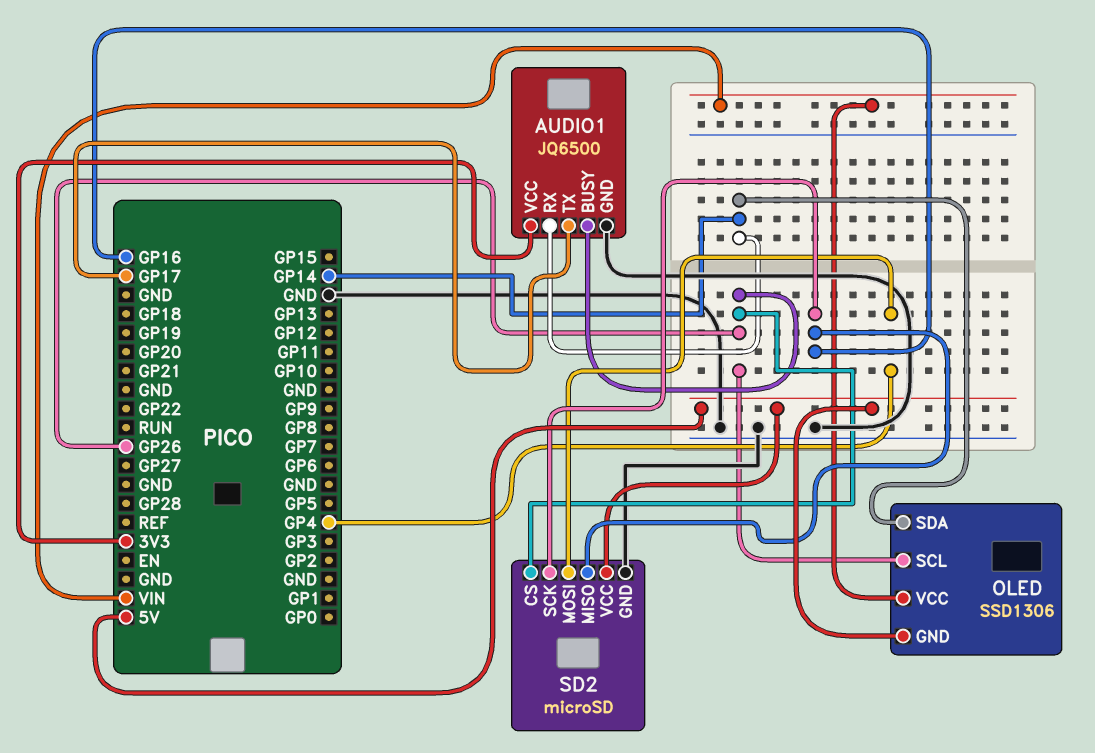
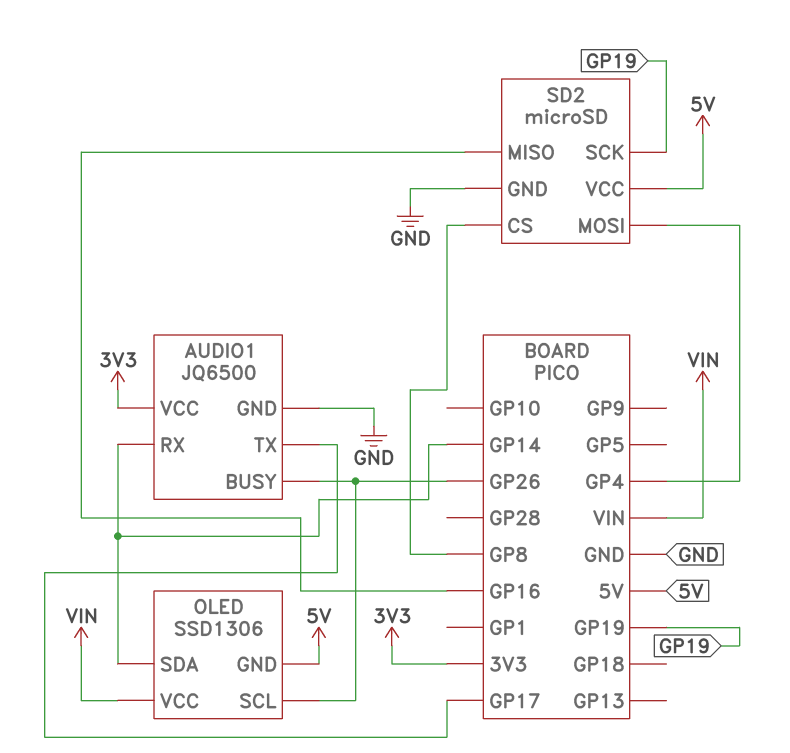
SD2 pin CS: GP26 -> GP8
SD2 pin SCK: GP16 -> GP19

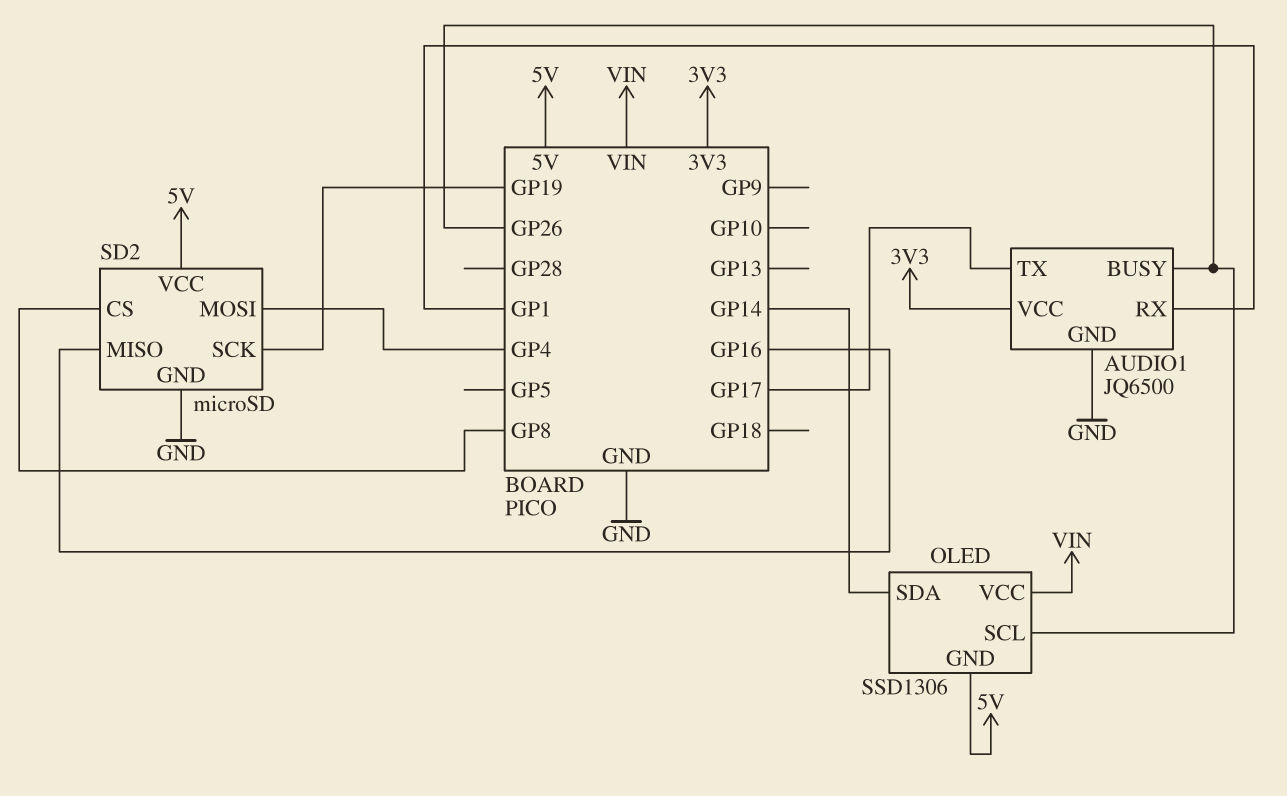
AUDIO1 pin RX: GP14 -> GP1

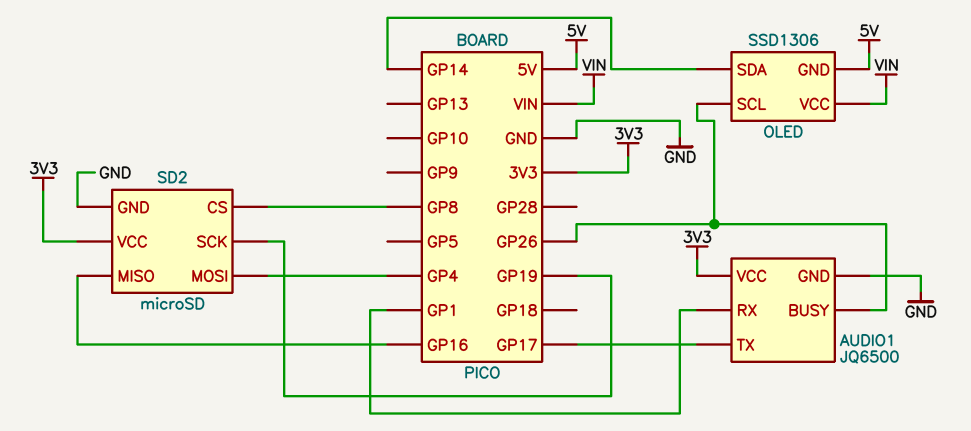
SD2 pin VCC: 5V -> 3V3

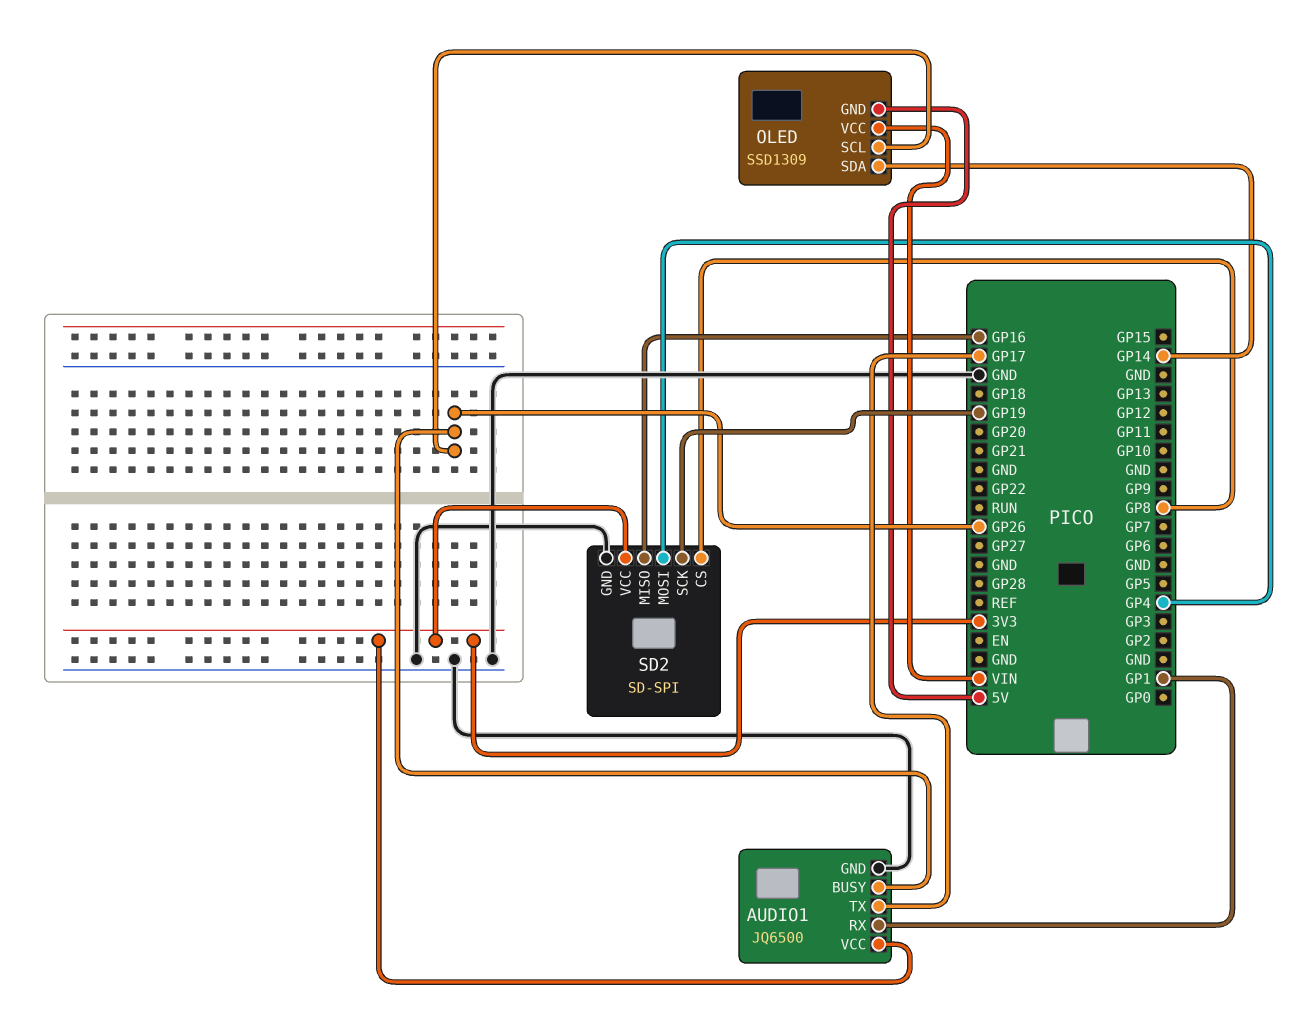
OLED: SSD1306 -> SSD1309
SD2: microSD -> SD-SPI

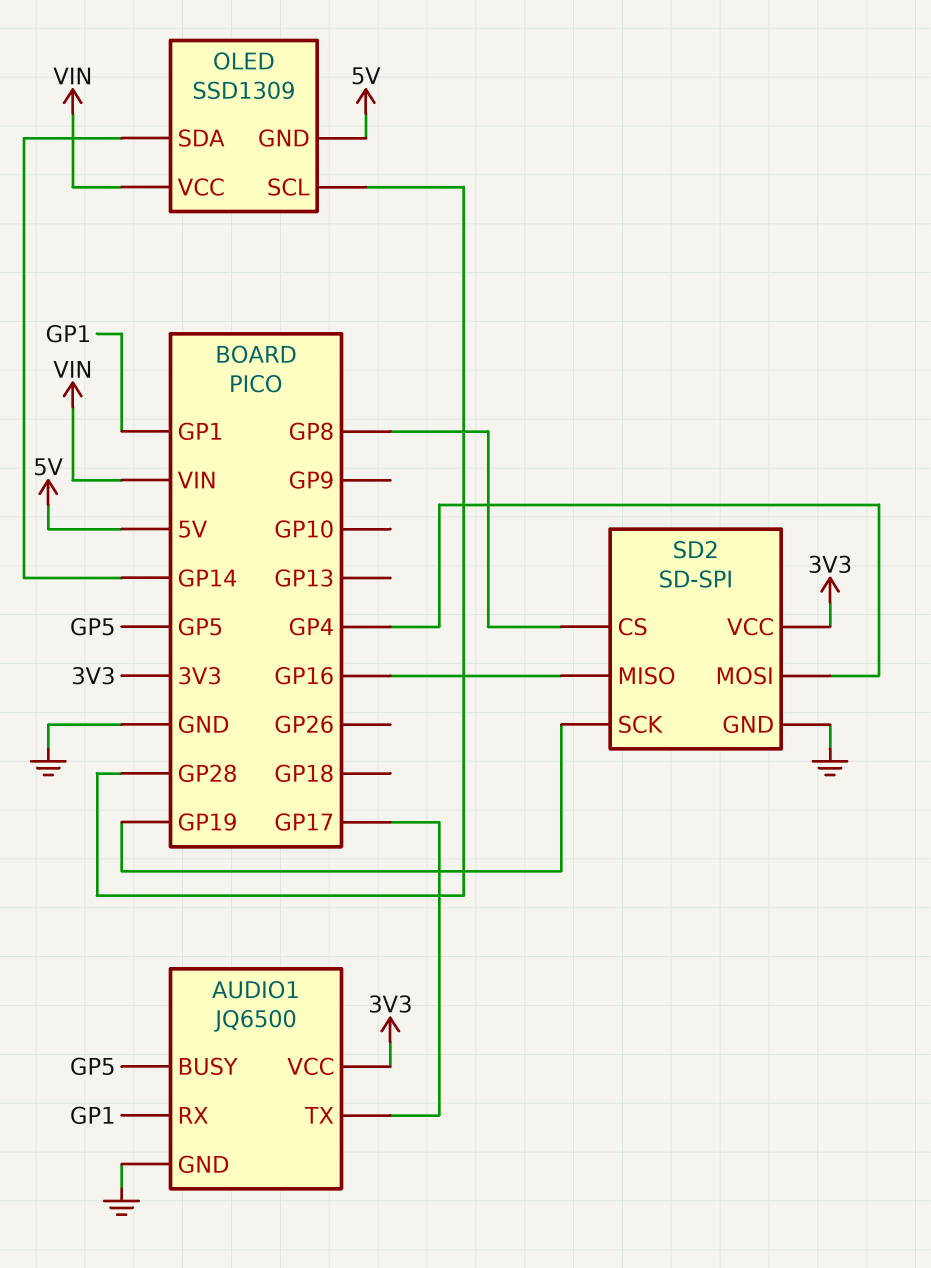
AUDIO1 pin BUSY: GP26 -> GP5
OLED pin SCL: GP26 -> GP28

